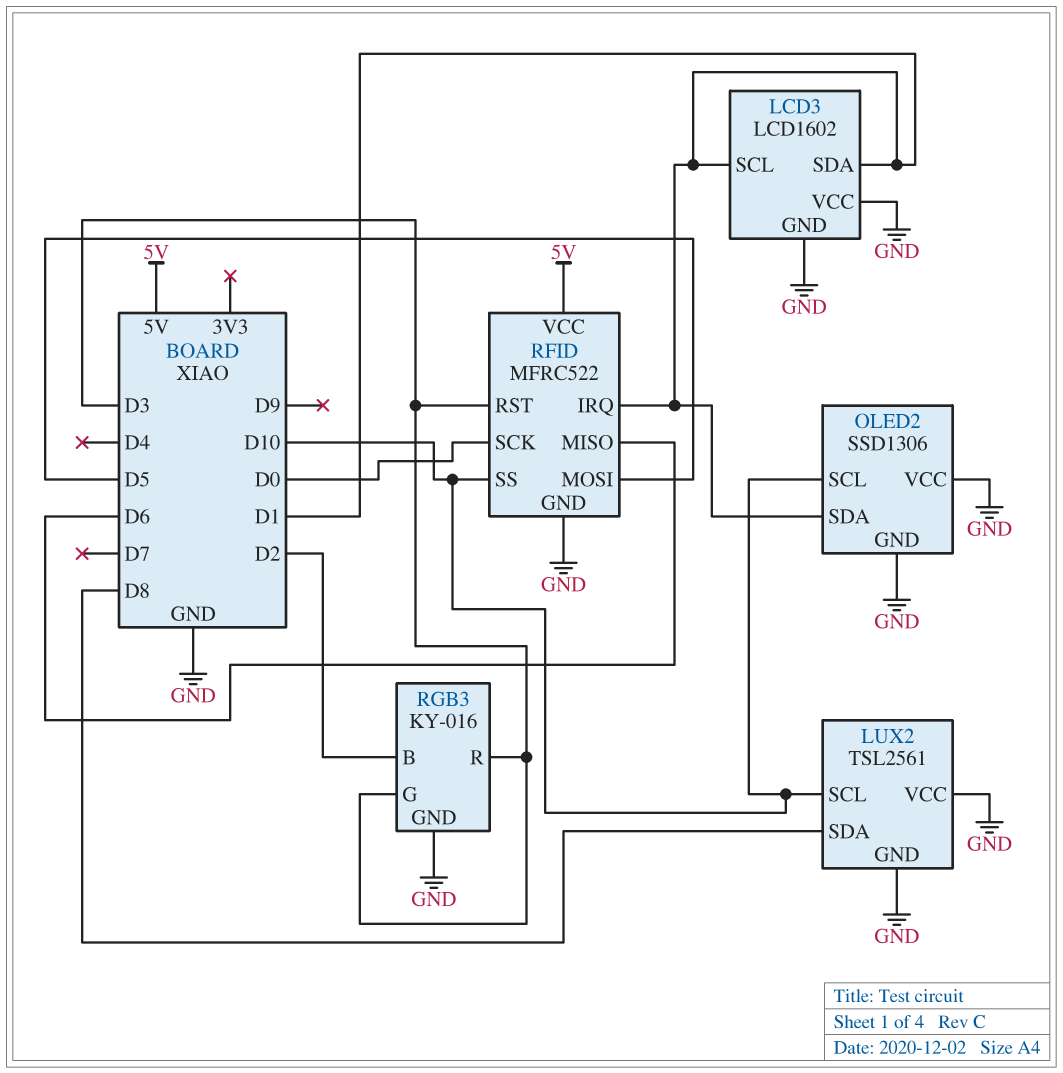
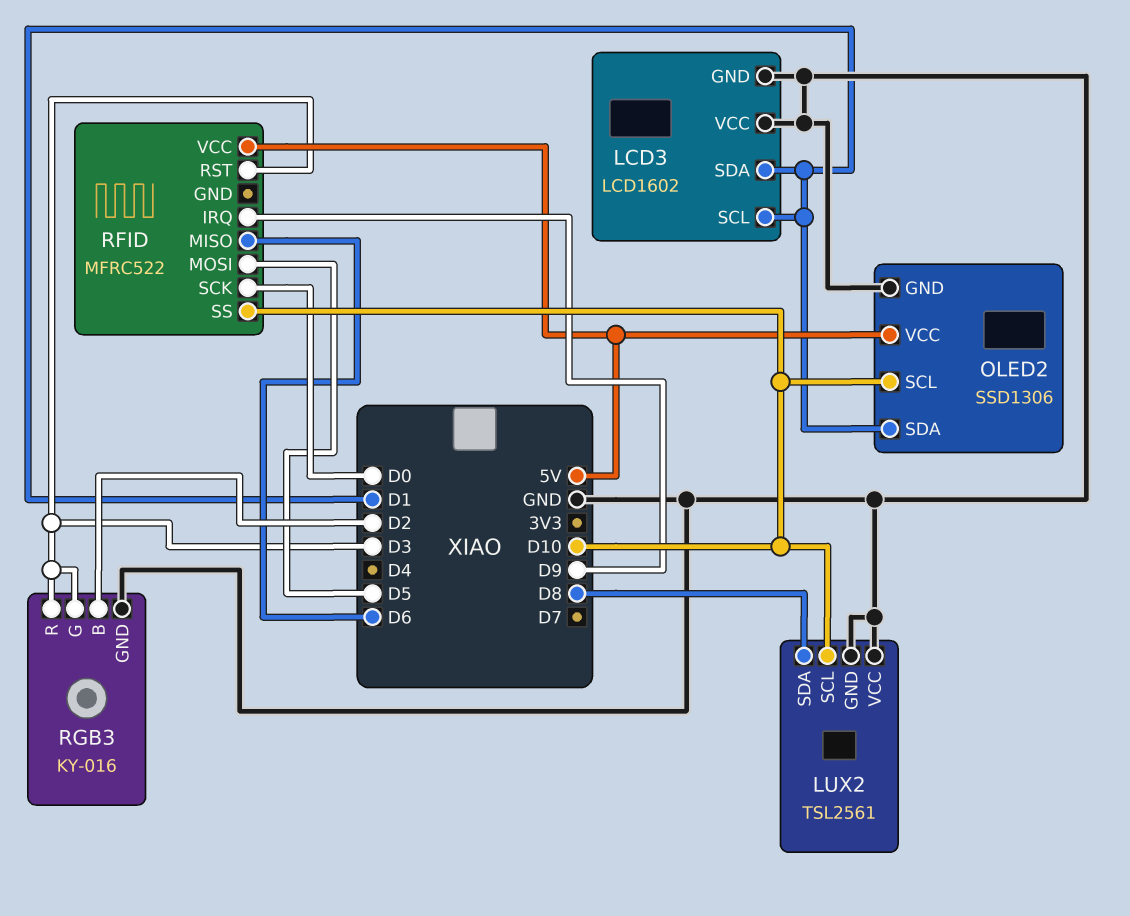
OLED2 pin VCC: GND -> 5V
RFID pin GND: GND -> none
RFID pin IRQ: D1 -> D9

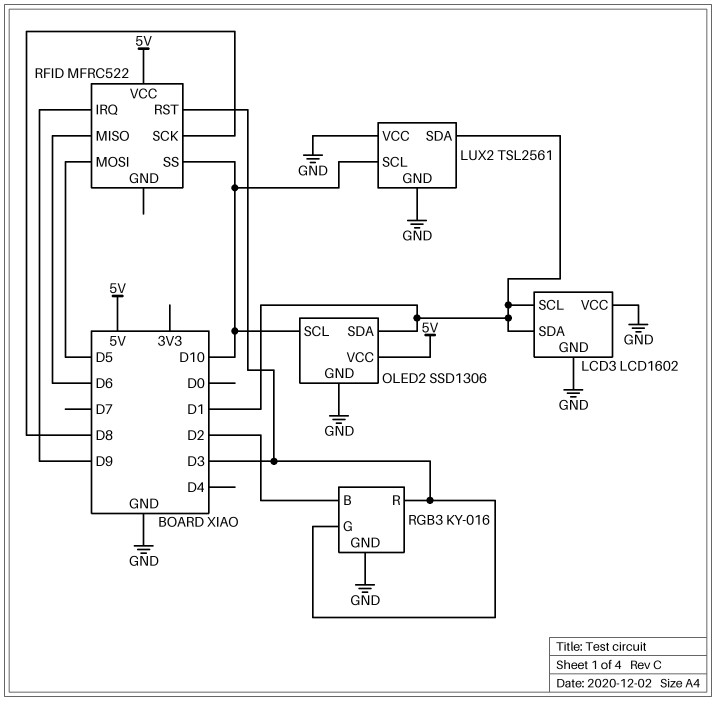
LUX2 pin SDA: D8 -> D1
RFID pin SCK: D0 -> D8

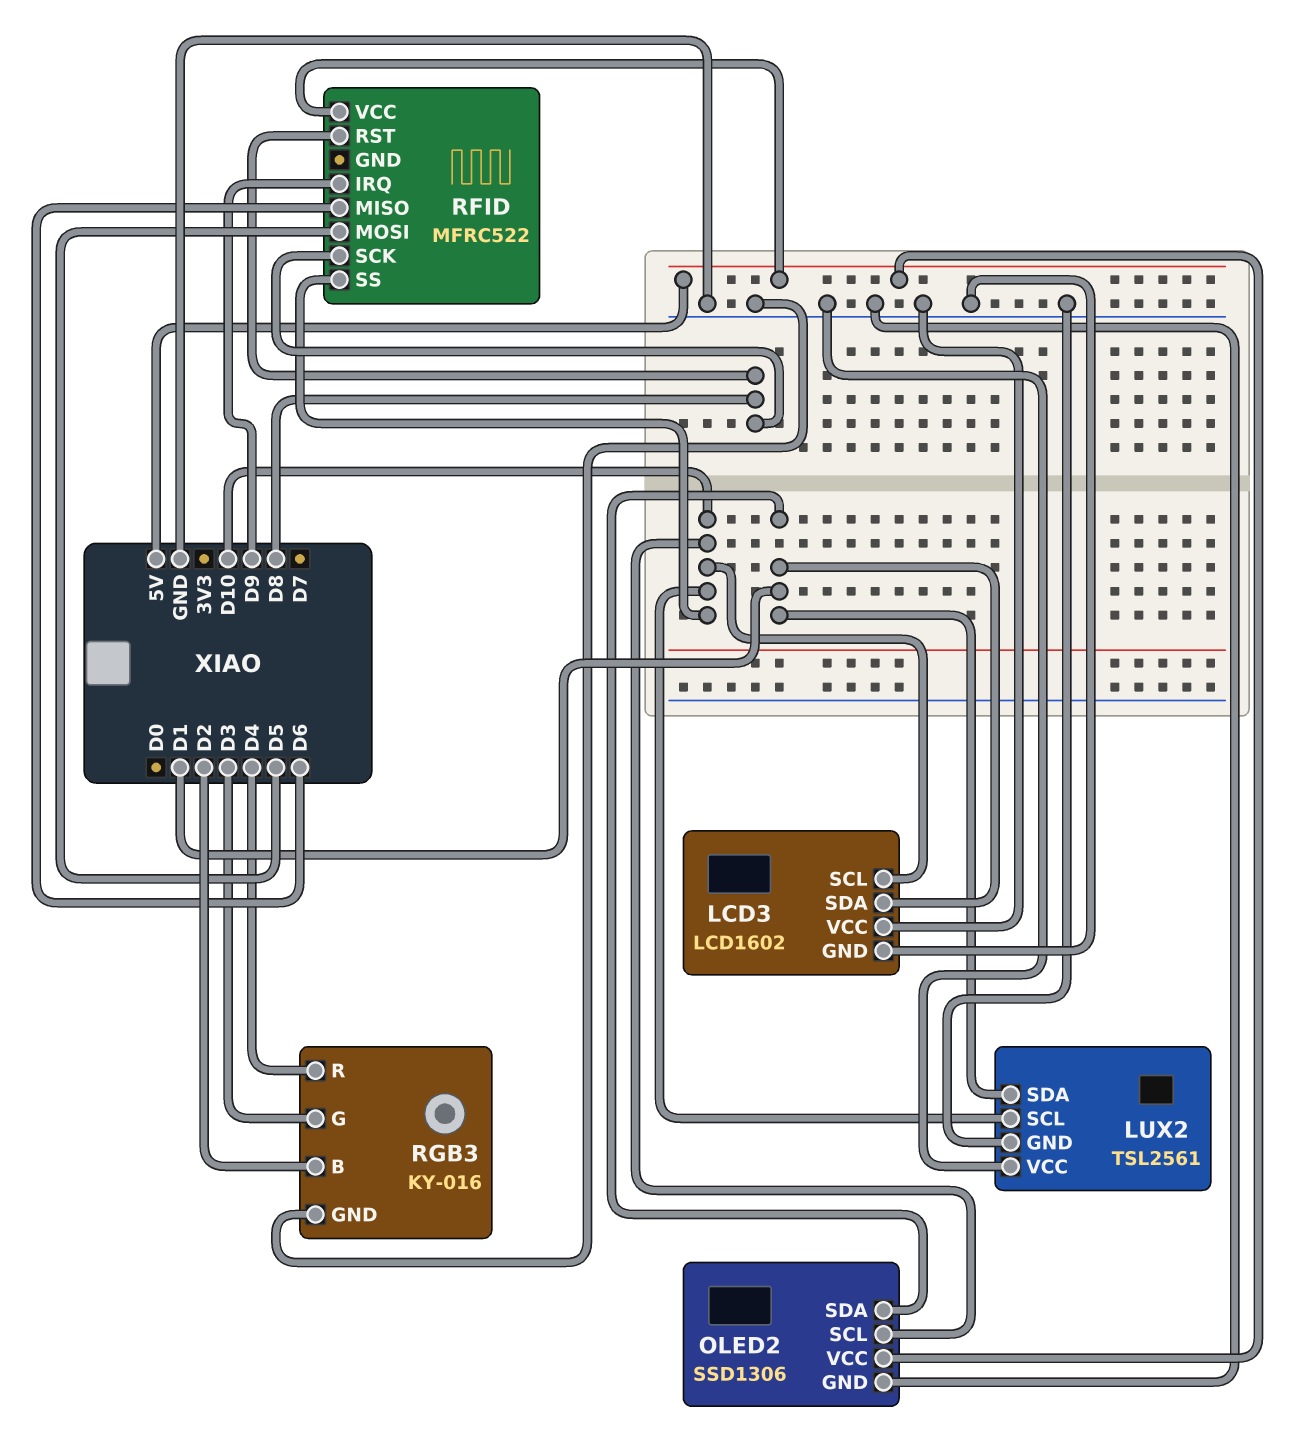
LCD3 pin SCL: D1 -> D10
RFID pin RST: D3 -> D8
RGB3 pin R: D3 -> D4

